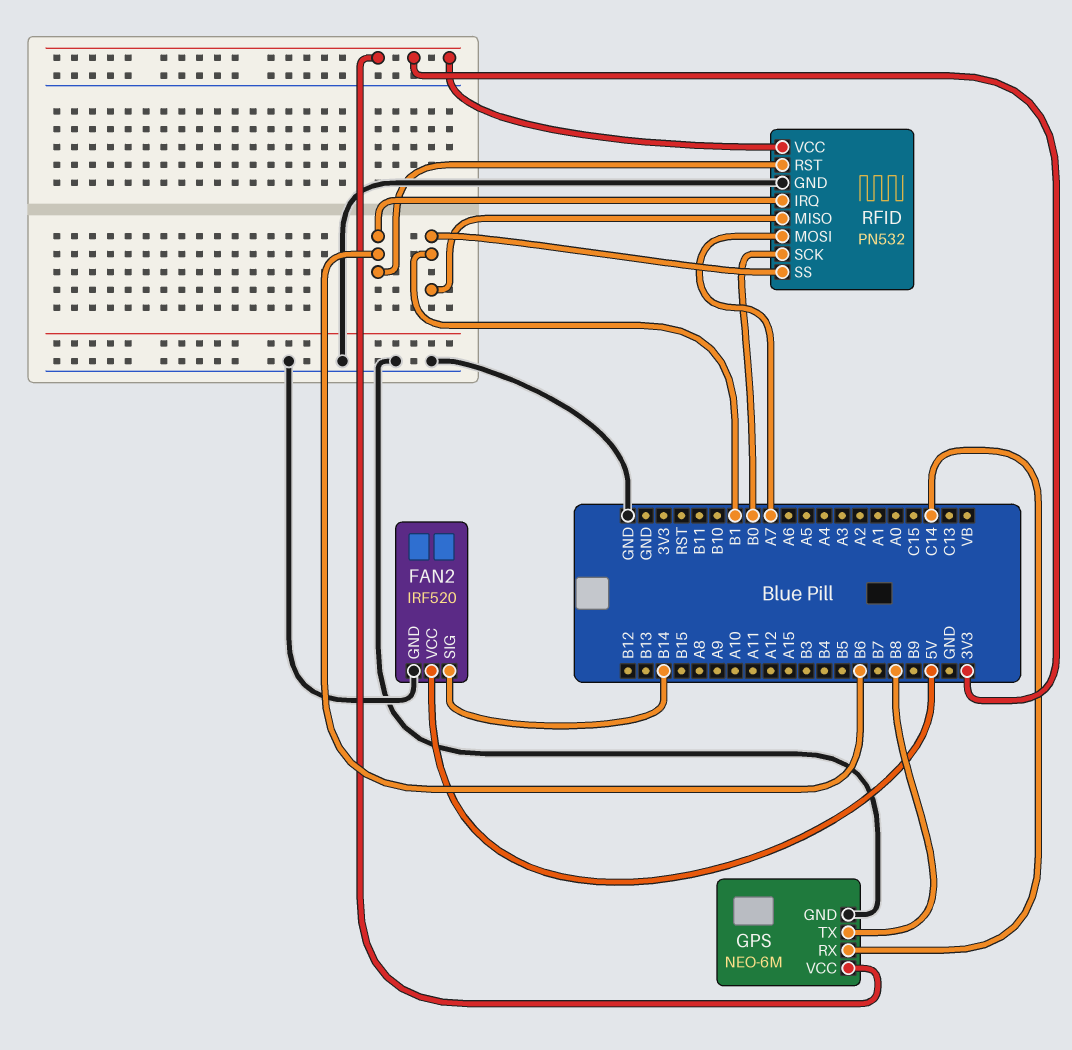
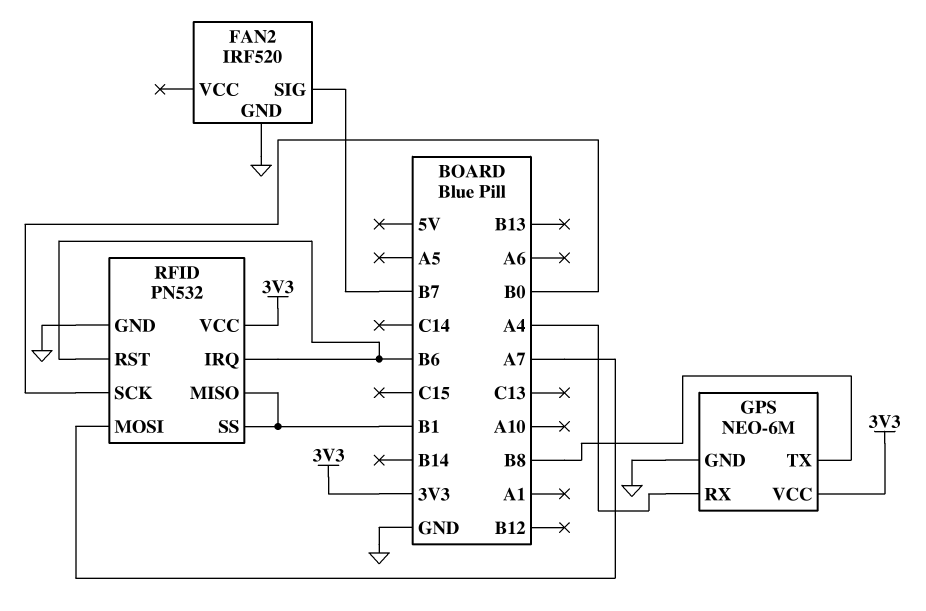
FAN2 pin SIG: B14 -> B7
FAN2 pin VCC: 5V -> none
GPS pin RX: C14 -> A4

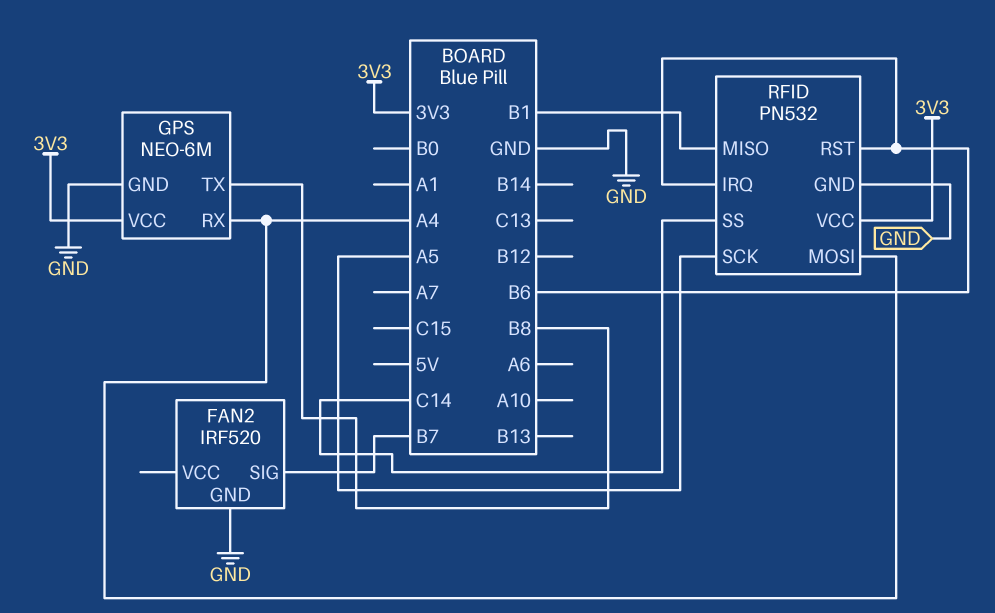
RFID pin MOSI: A7 -> A4
RFID pin SCK: B0 -> A5
RFID pin SS: B1 -> C14

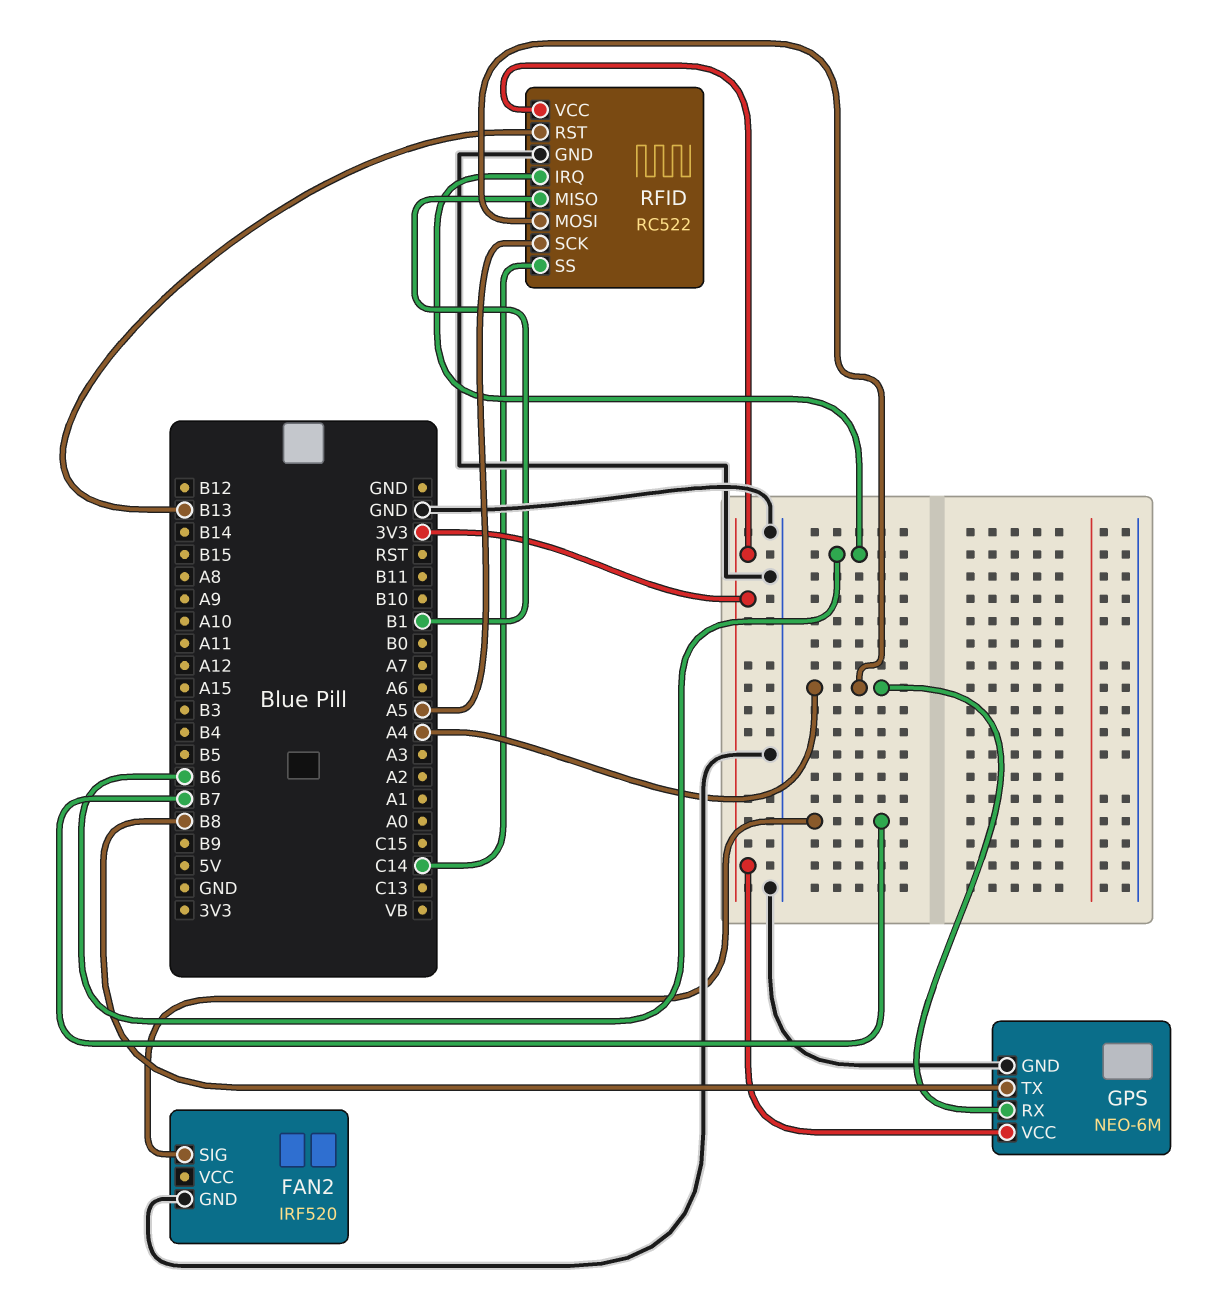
RFID: PN532 -> RC522
RFID pin RST: B6 -> B13

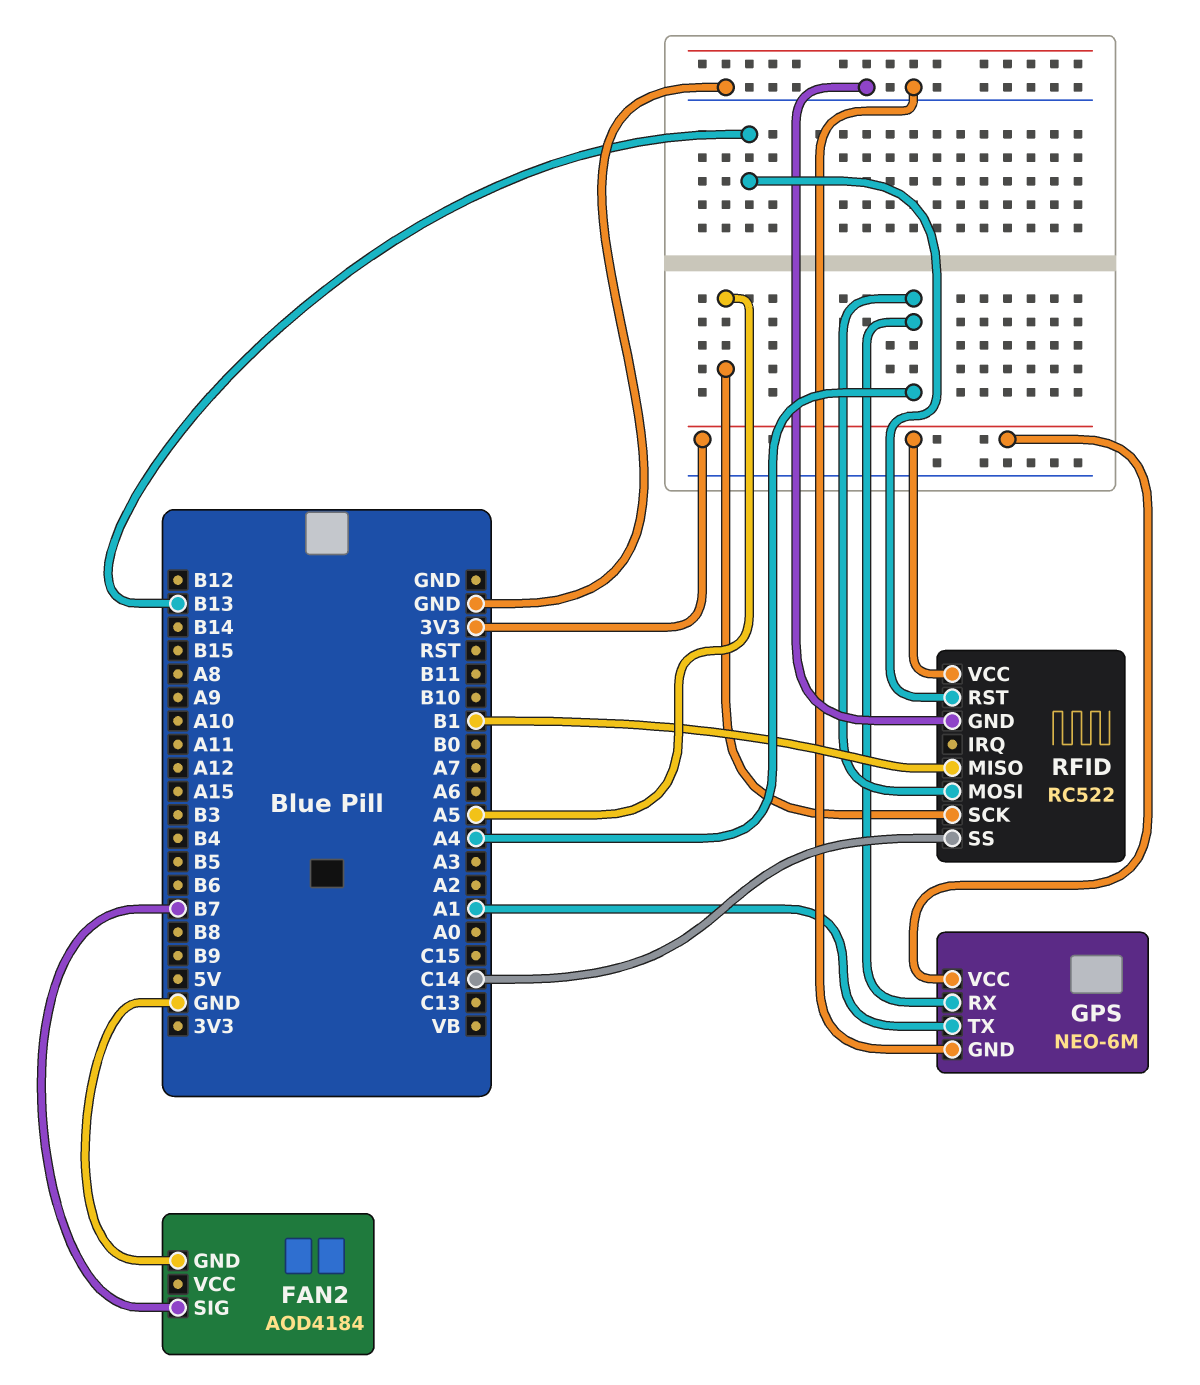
FAN2: IRF520 -> AOD4184
GPS pin TX: B8 -> A1
RFID pin IRQ: B6 -> none

